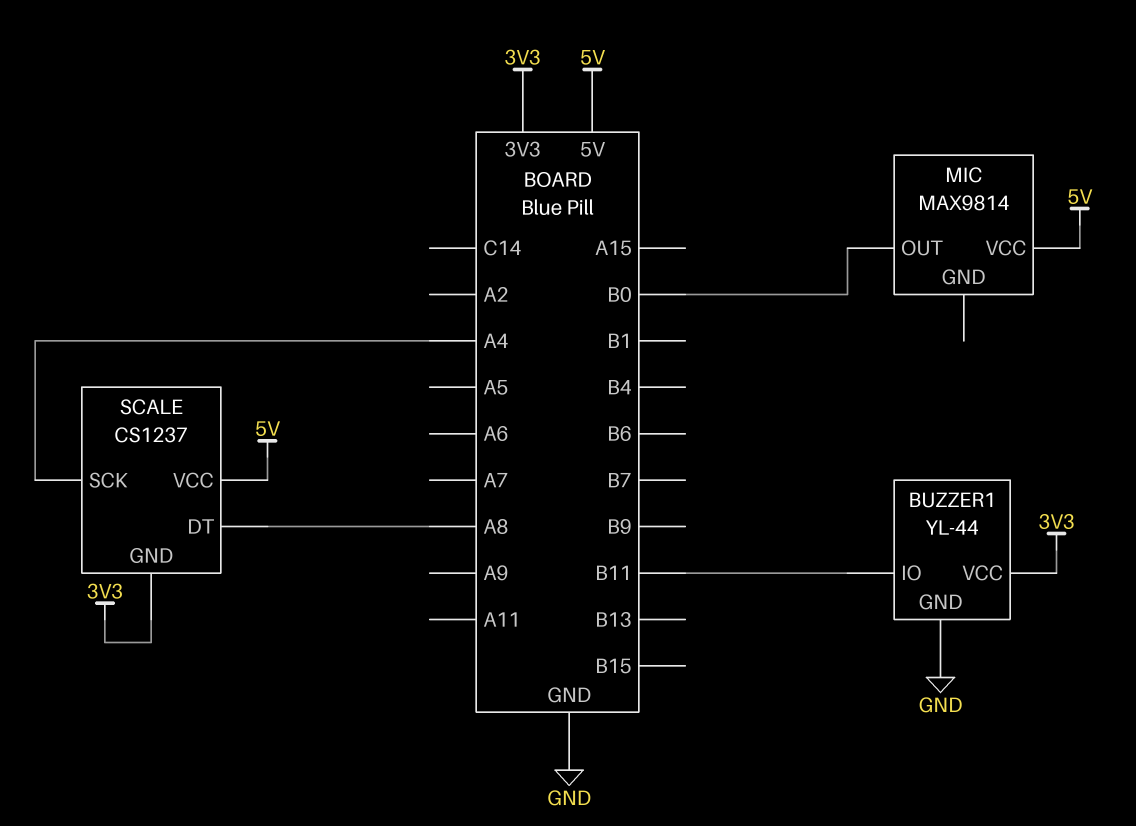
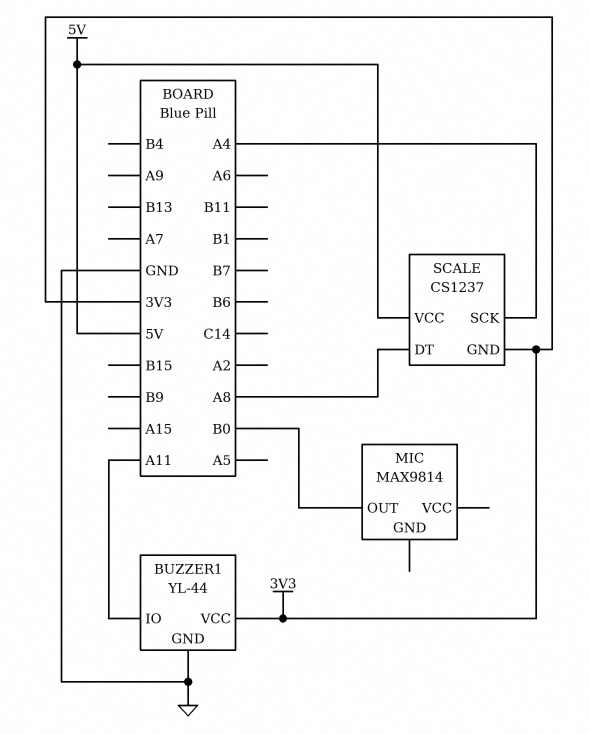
BUZZER1 pin IO: B11 -> A11
MIC pin VCC: 5V -> none

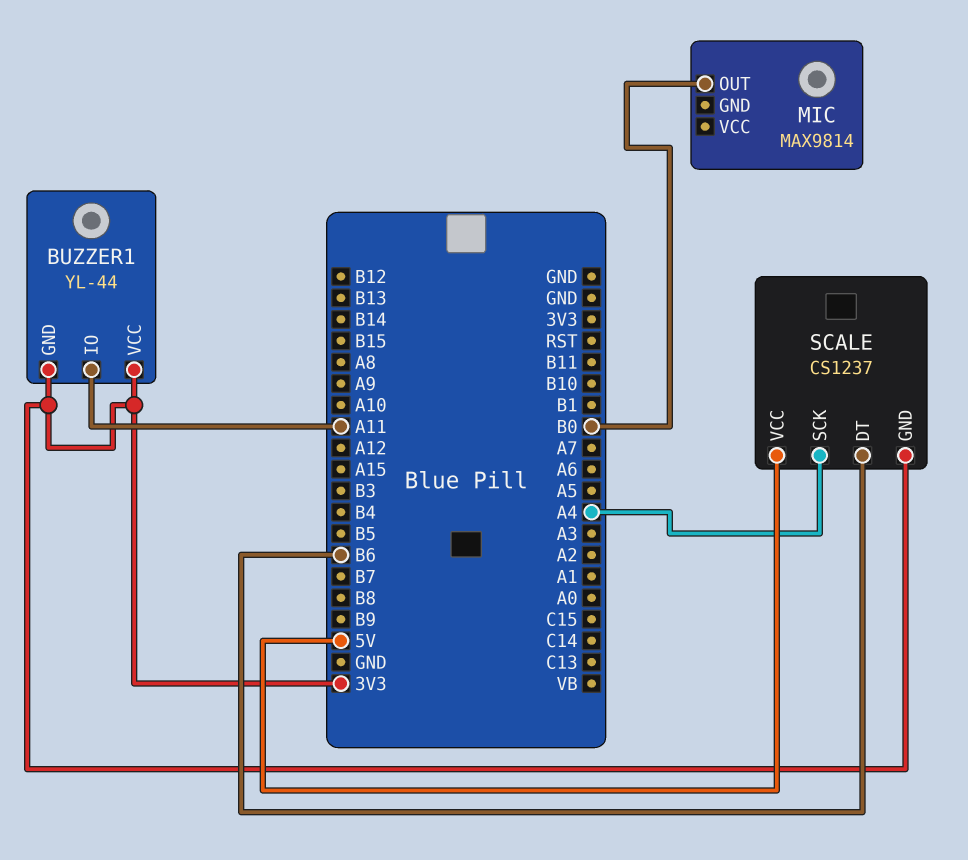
BUZZER1 pin GND: GND -> 3V3
SCALE pin DT: A8 -> B6

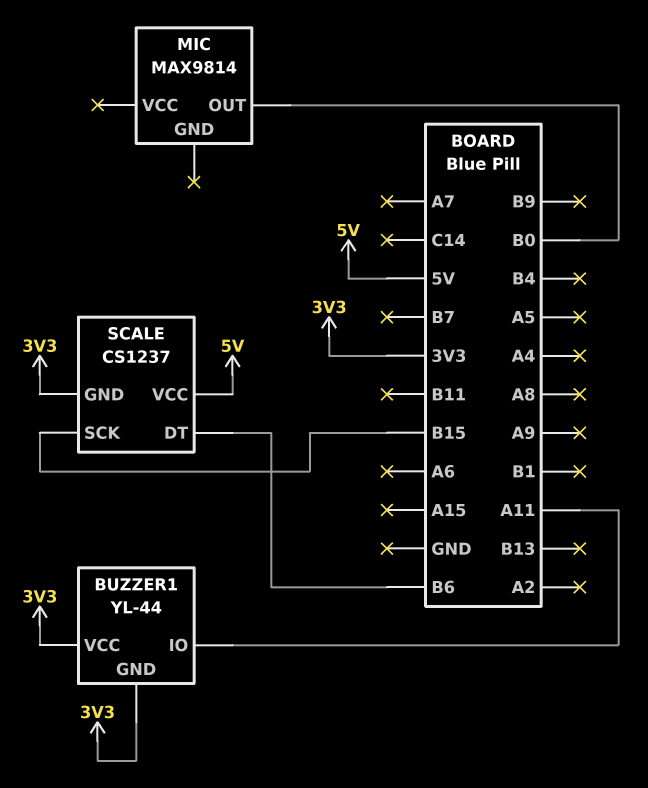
SCALE pin SCK: A4 -> B15

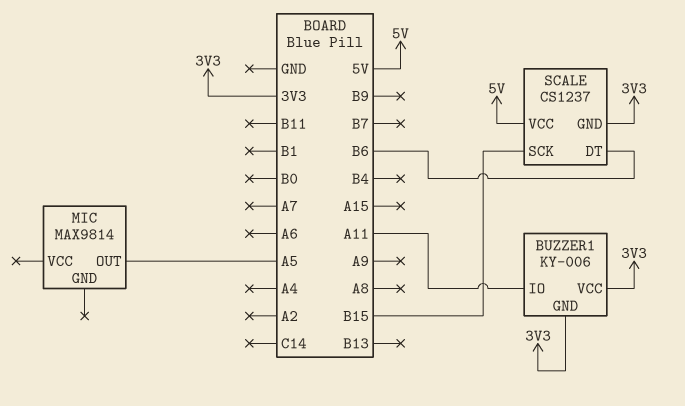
BUZZER1: YL-44 -> KY-006
MIC pin OUT: B0 -> A5

